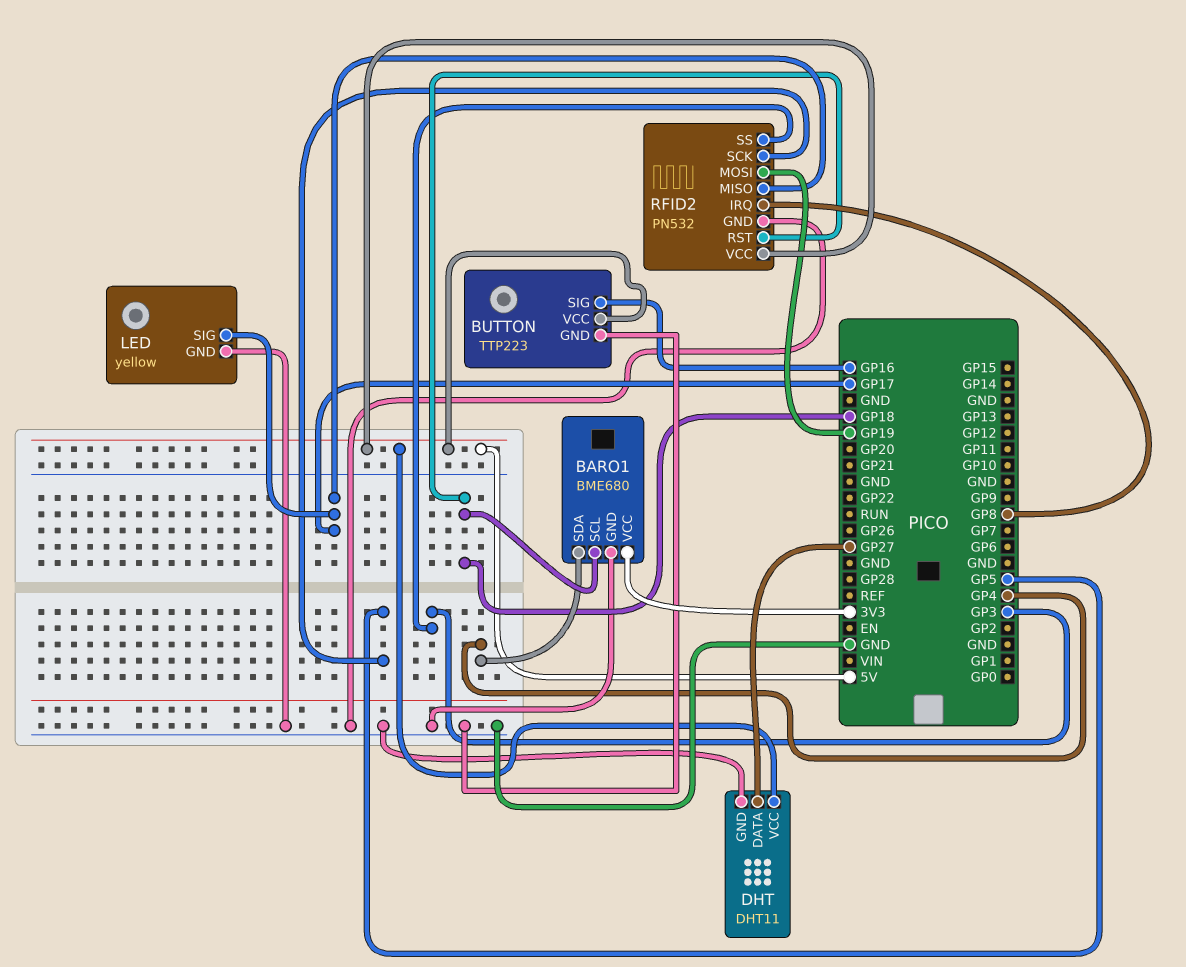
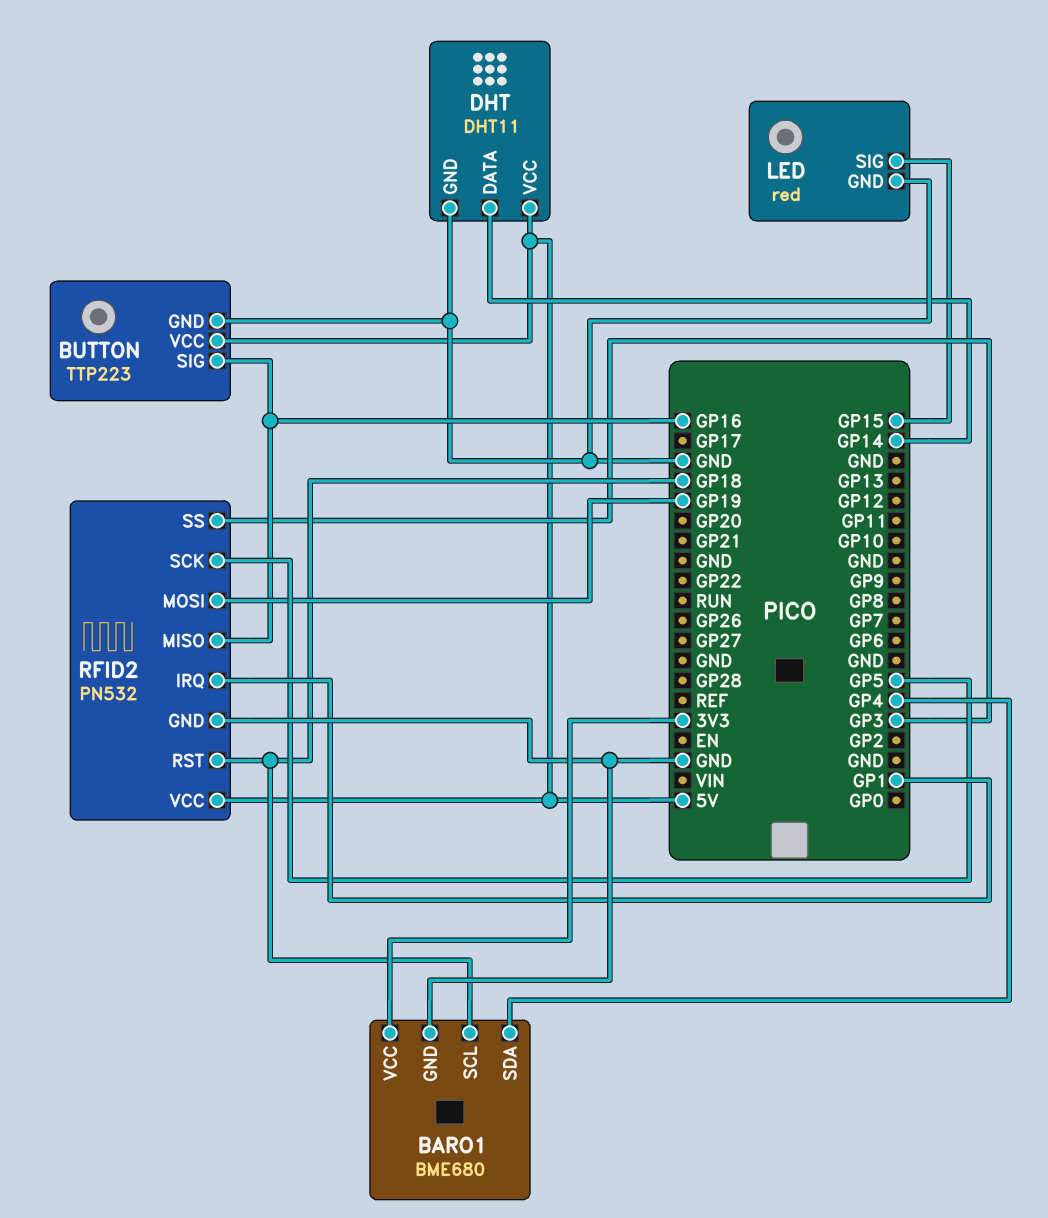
DHT pin DATA: GP27 -> GP14
LED: yellow -> red
LED pin SIG: GP17 -> GP15
RFID2 pin IRQ: GP8 -> GP1
RFID2 pin MISO: GP17 -> GP16

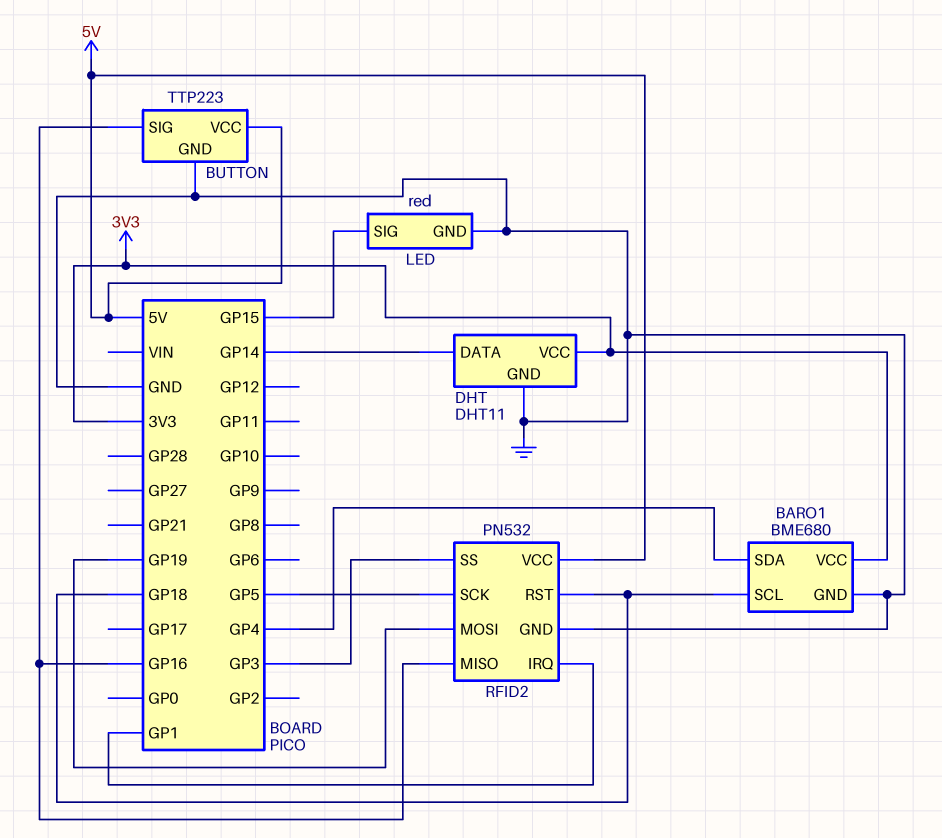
DHT pin VCC: 5V -> 3V3

